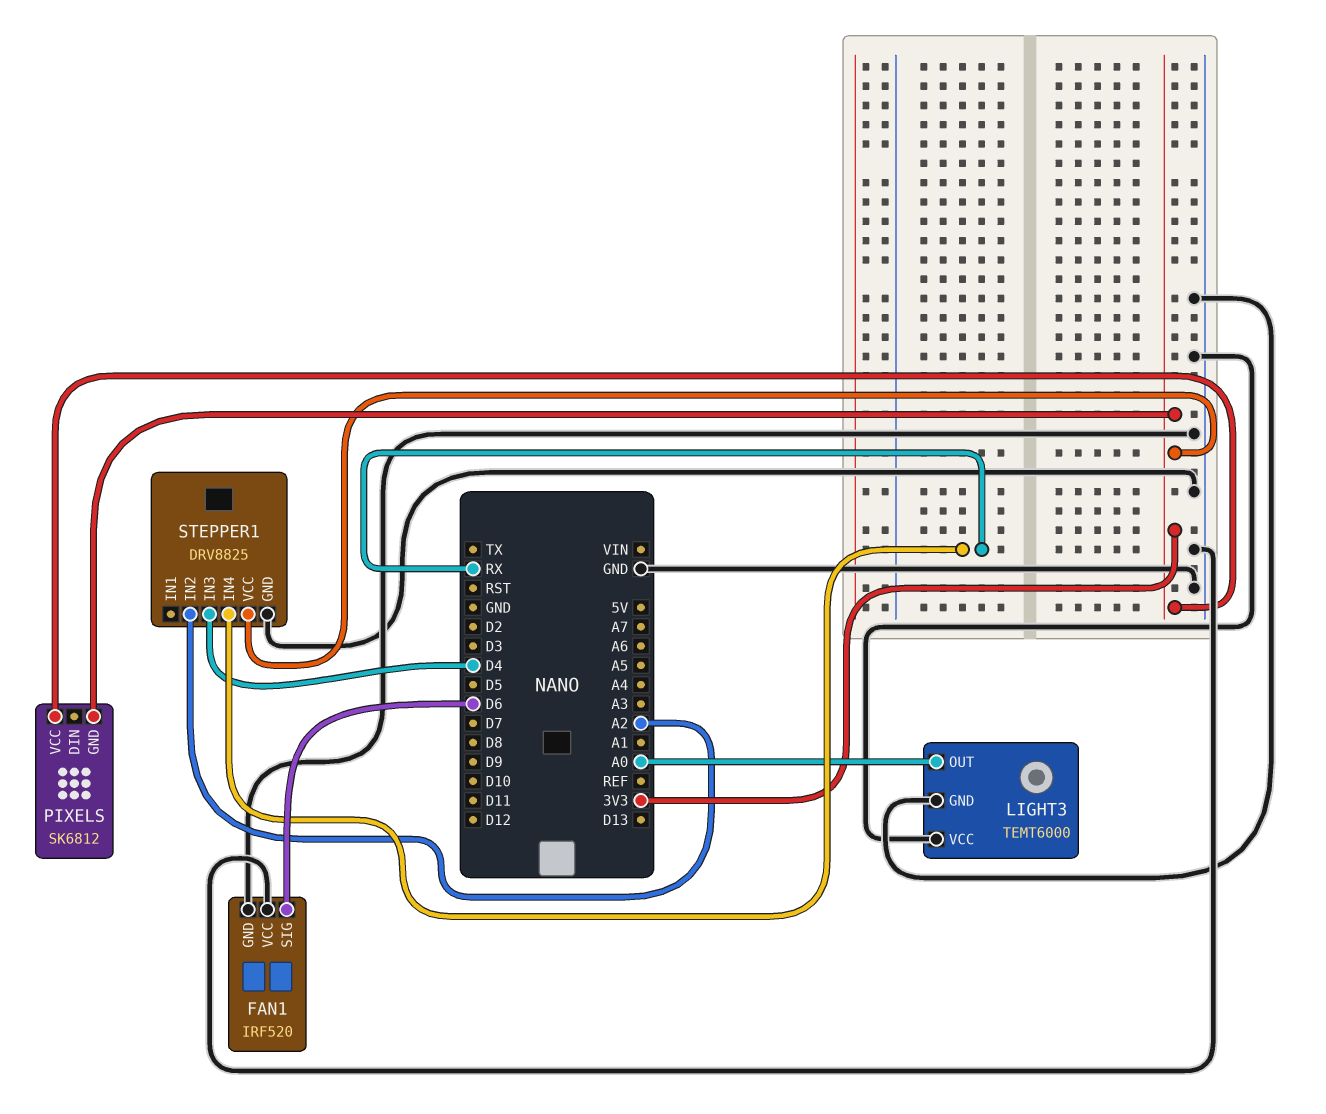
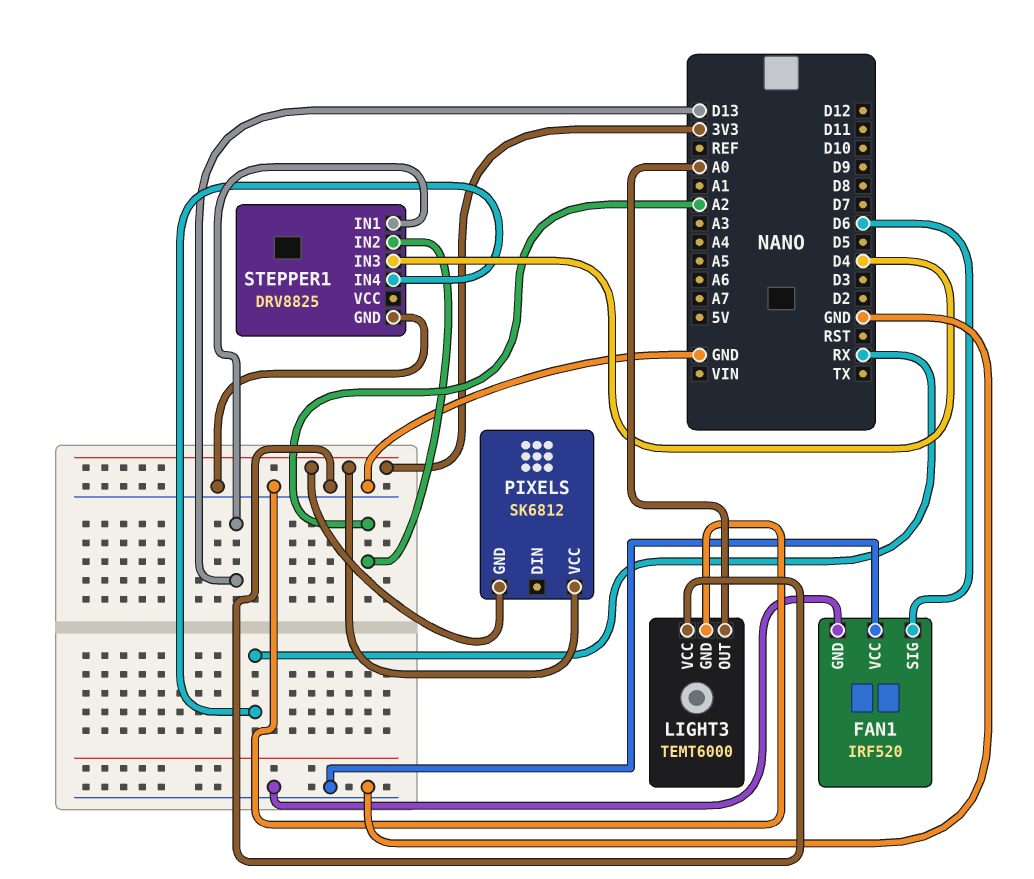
STEPPER1 pin IN1: none -> D13
STEPPER1 pin VCC: 3V3 -> none

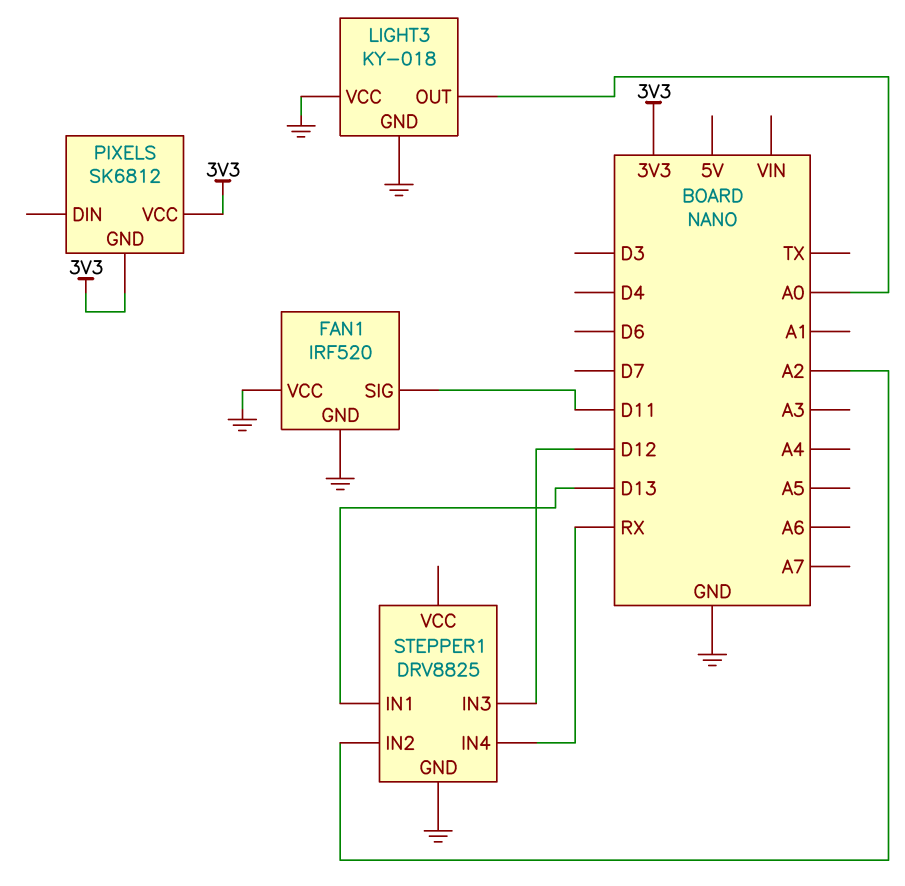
FAN1 pin SIG: D6 -> D11
LIGHT3: TEMT6000 -> KY-018
STEPPER1 pin IN3: D4 -> D12

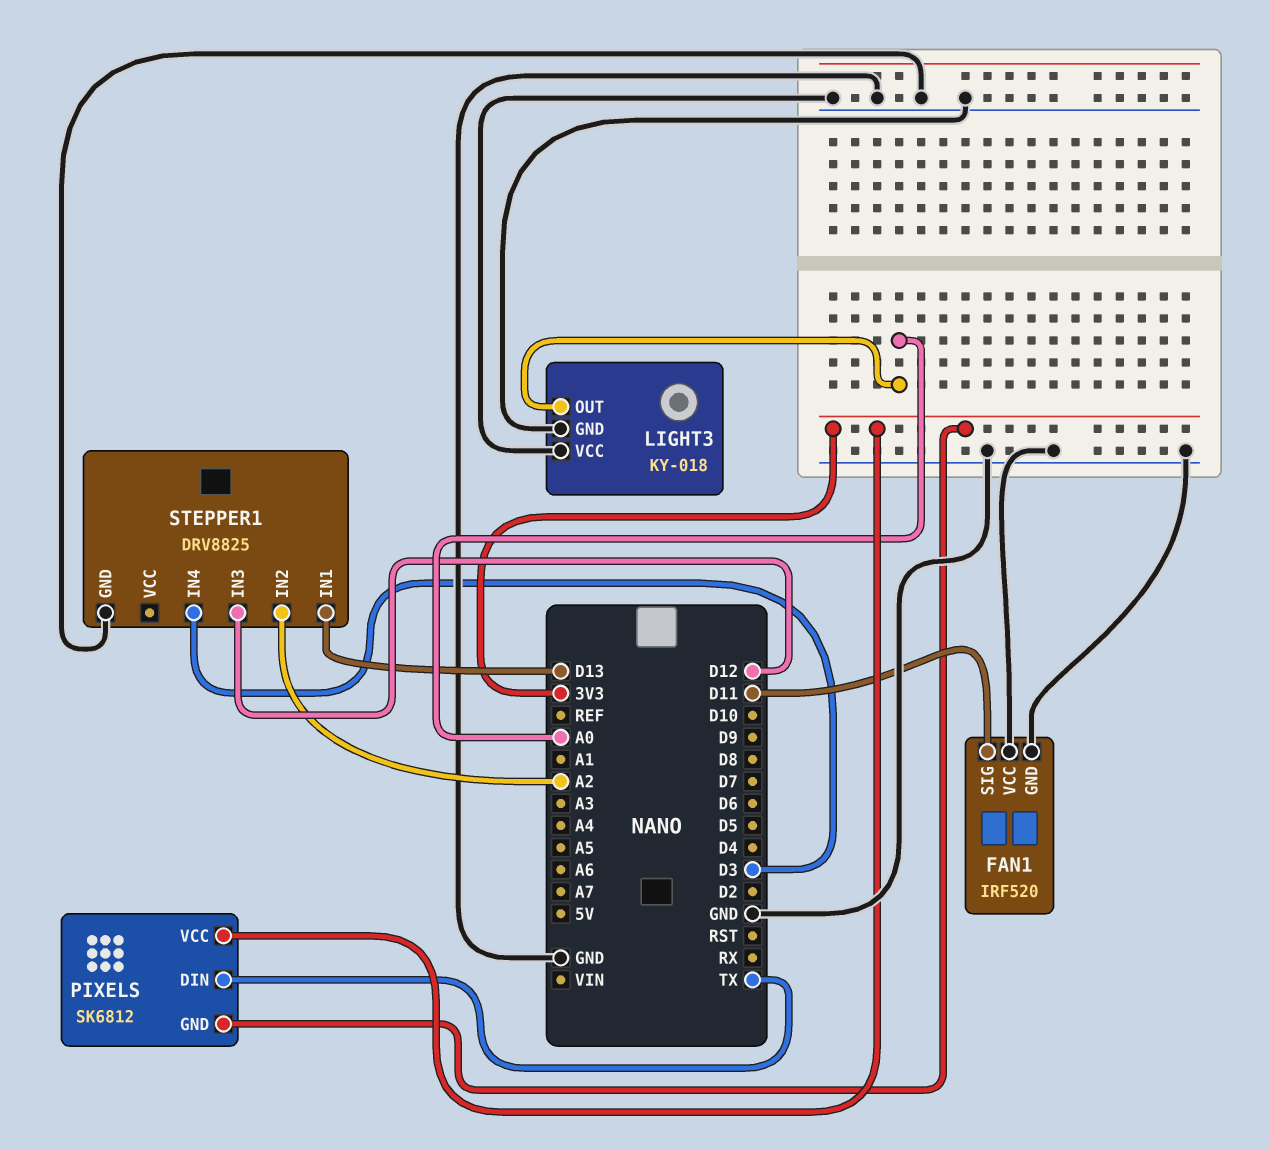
PIXELS pin DIN: none -> TX
STEPPER1 pin IN4: RX -> D3

